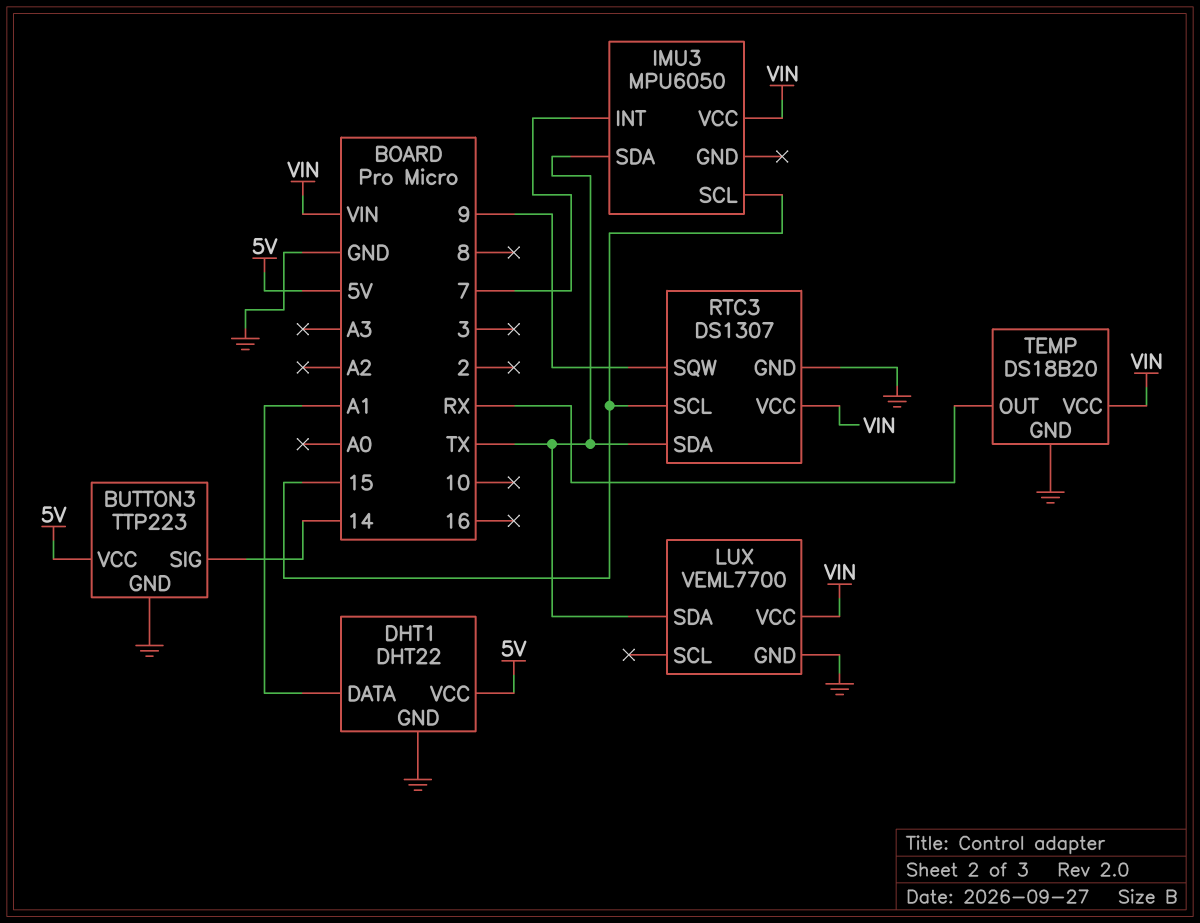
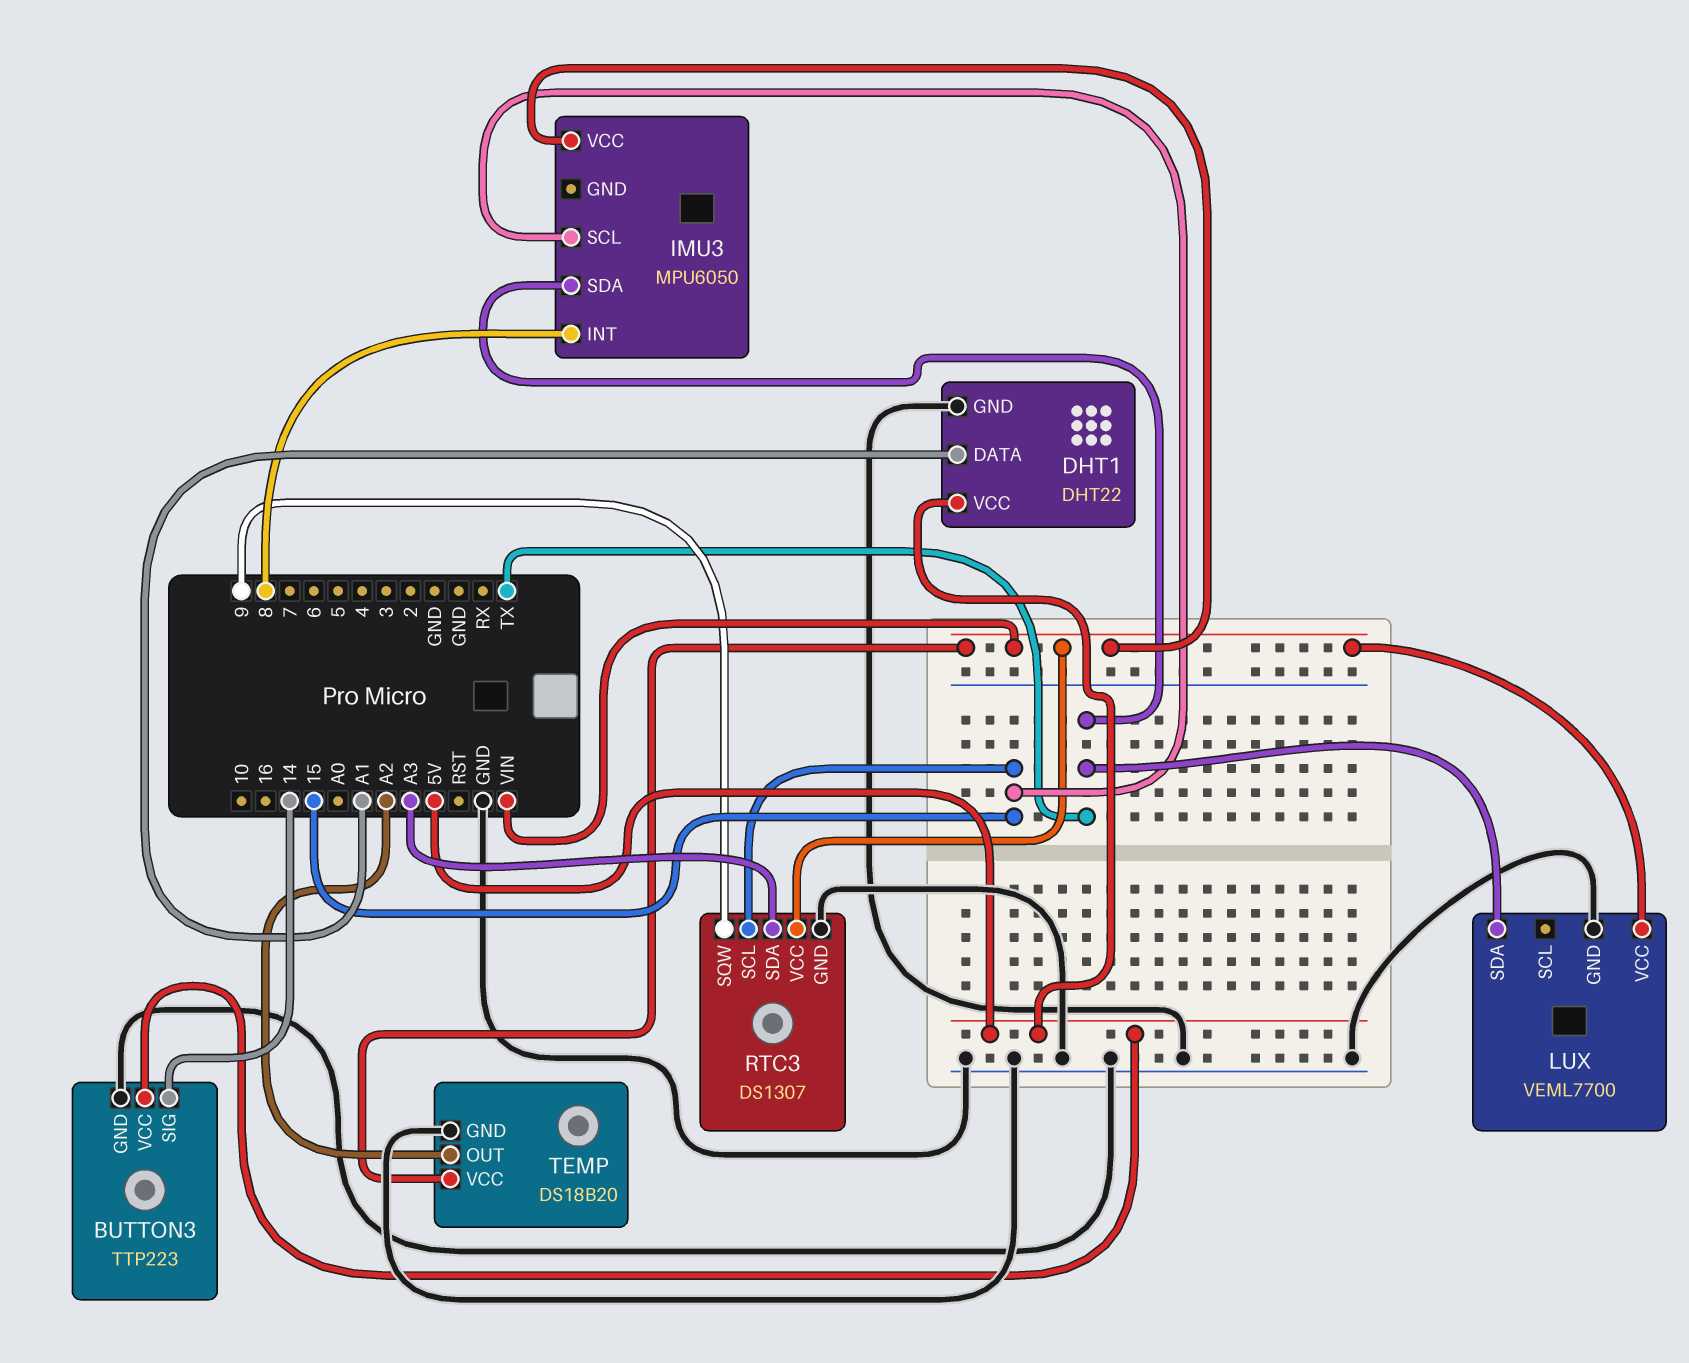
IMU3 pin INT: 7 -> 8
RTC3 pin SDA: TX -> A3
TEMP pin OUT: RX -> A2

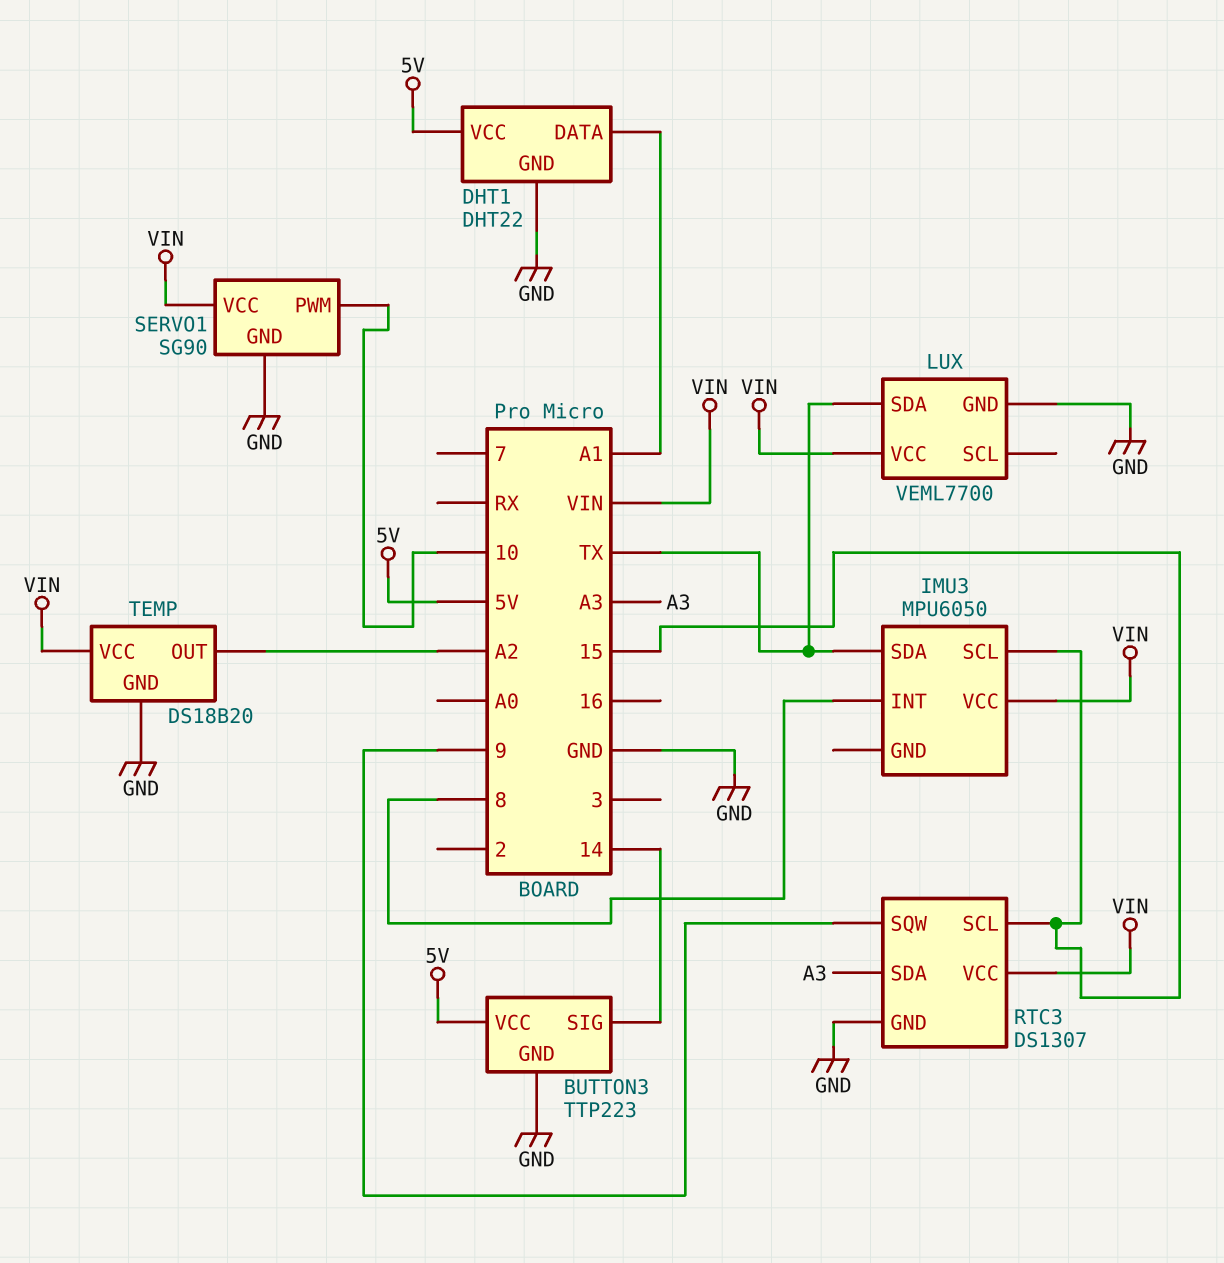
SERVO1: none -> SG90
SERVO1 pin GND: none -> GND
SERVO1 pin PWM: none -> 10
SERVO1 pin VCC: none -> VIN

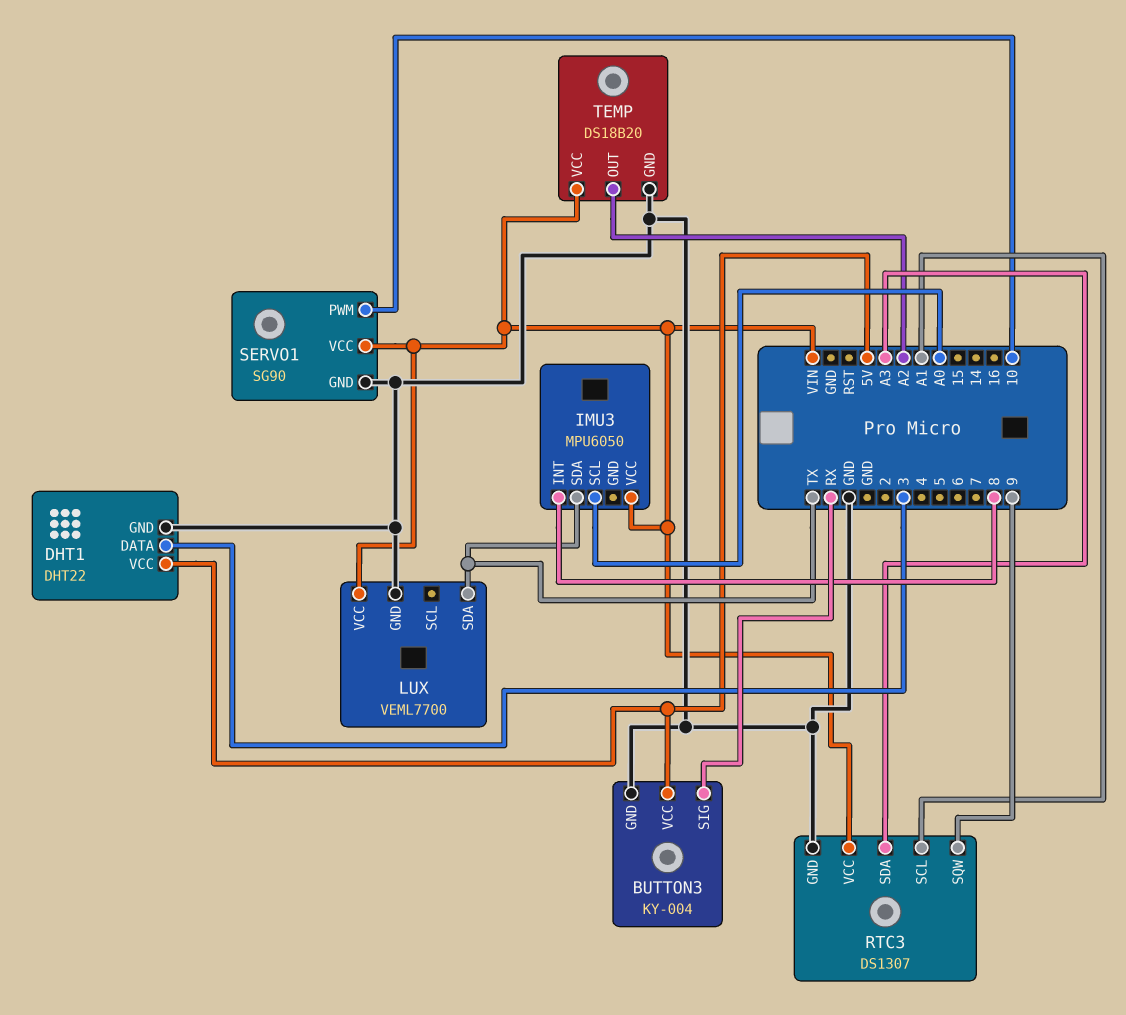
BUTTON3: TTP223 -> KY-004
BUTTON3 pin SIG: 14 -> RX
DHT1 pin DATA: A1 -> 3
IMU3 pin SCL: 15 -> A0
RTC3 pin SCL: 15 -> A1

